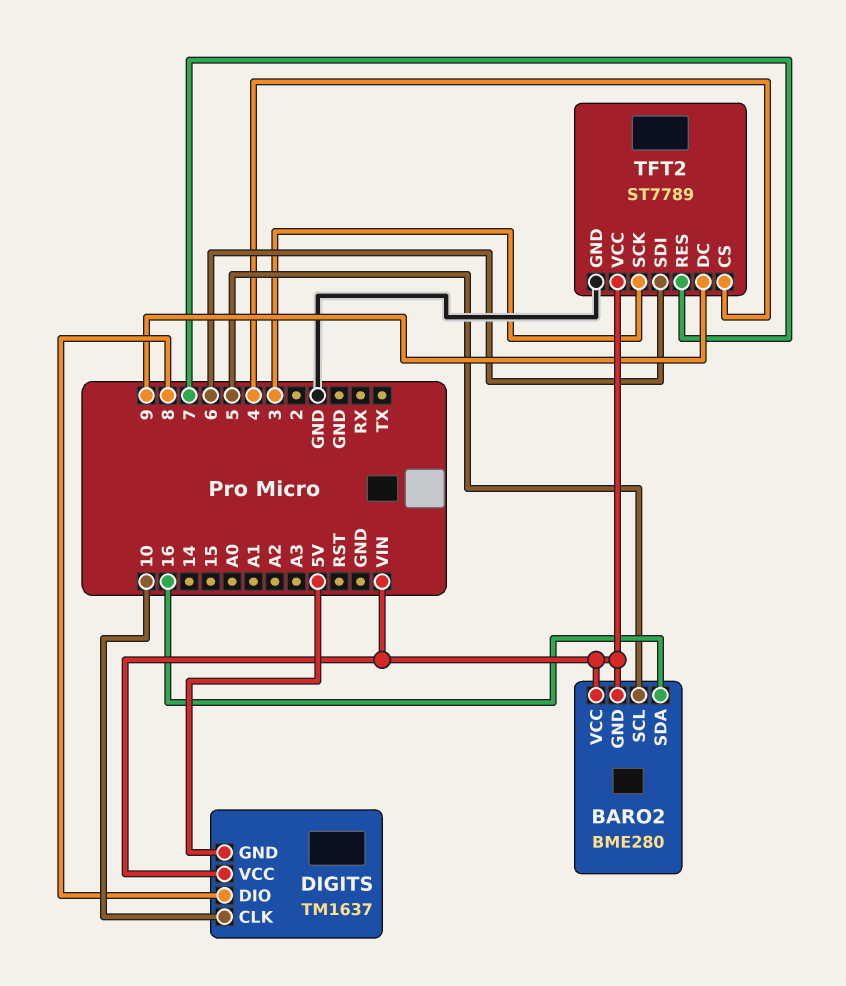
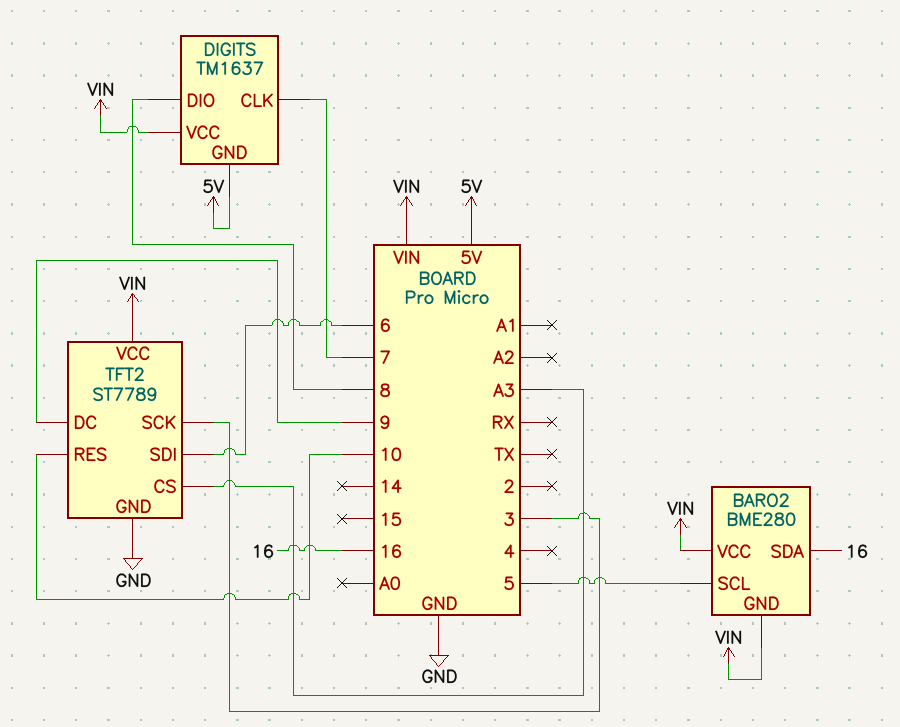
DIGITS pin CLK: 10 -> 7
TFT2 pin CS: 4 -> A3
TFT2 pin RES: 7 -> 10

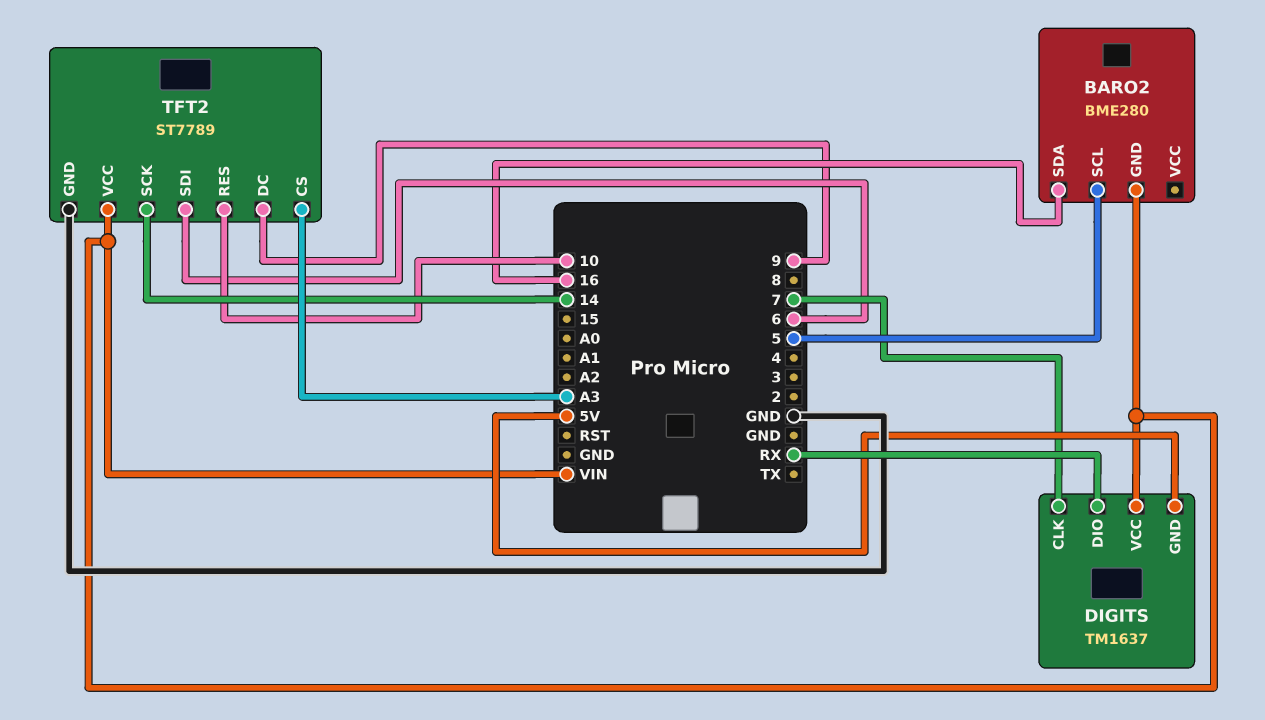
BARO2 pin VCC: VIN -> none
DIGITS pin DIO: 8 -> RX
TFT2 pin SCK: 3 -> 14

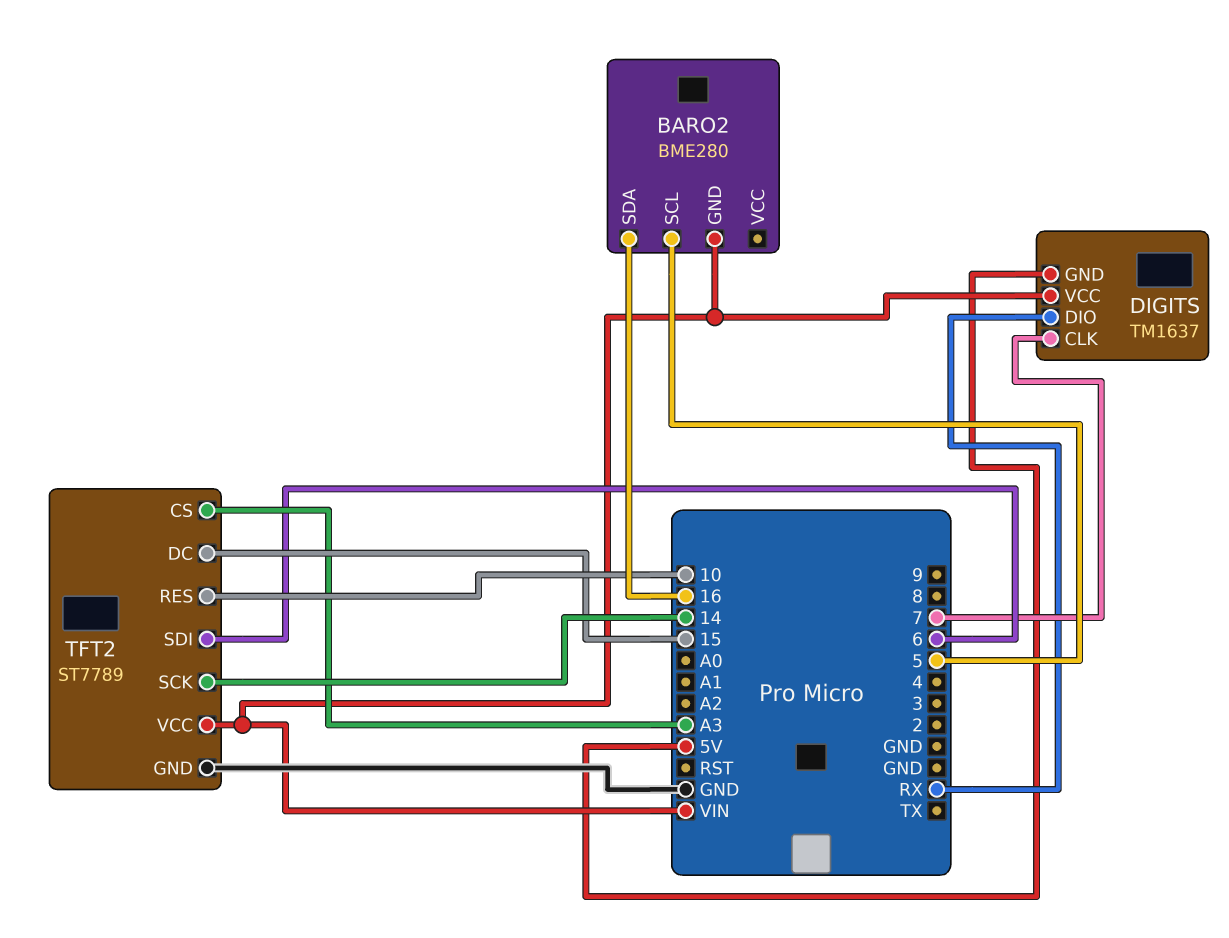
TFT2 pin DC: 9 -> 15

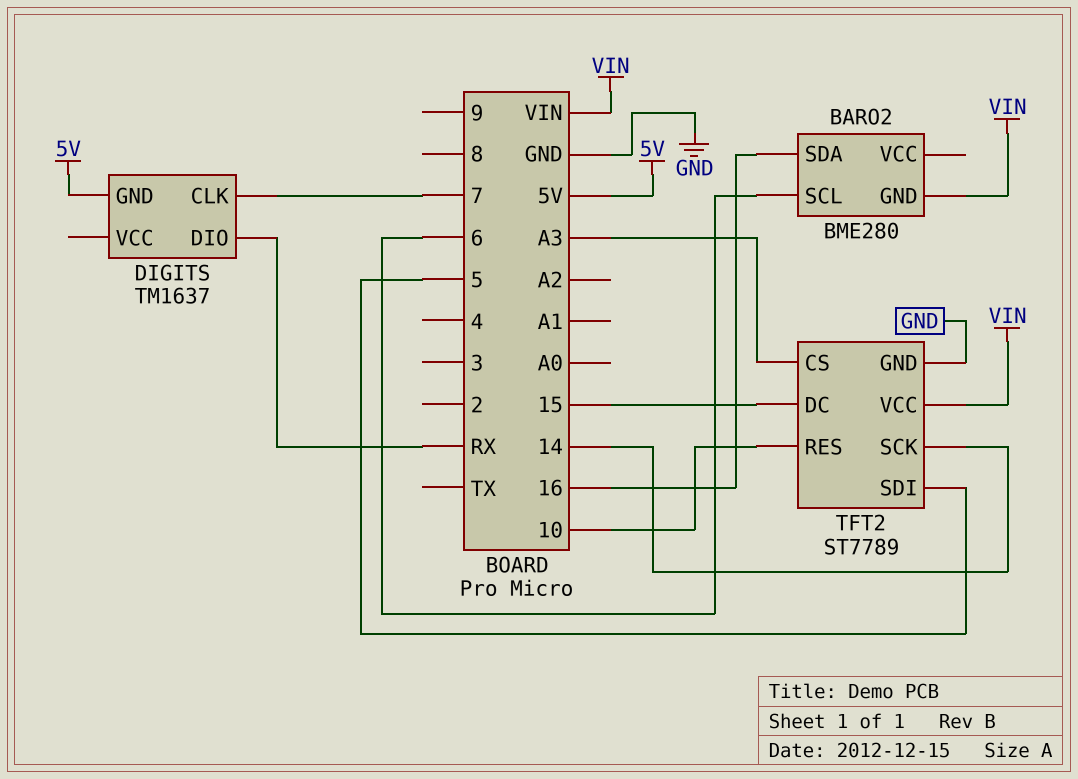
BARO2 pin SCL: 5 -> 6
DIGITS pin VCC: VIN -> none
TFT2 pin SDI: 6 -> 5

